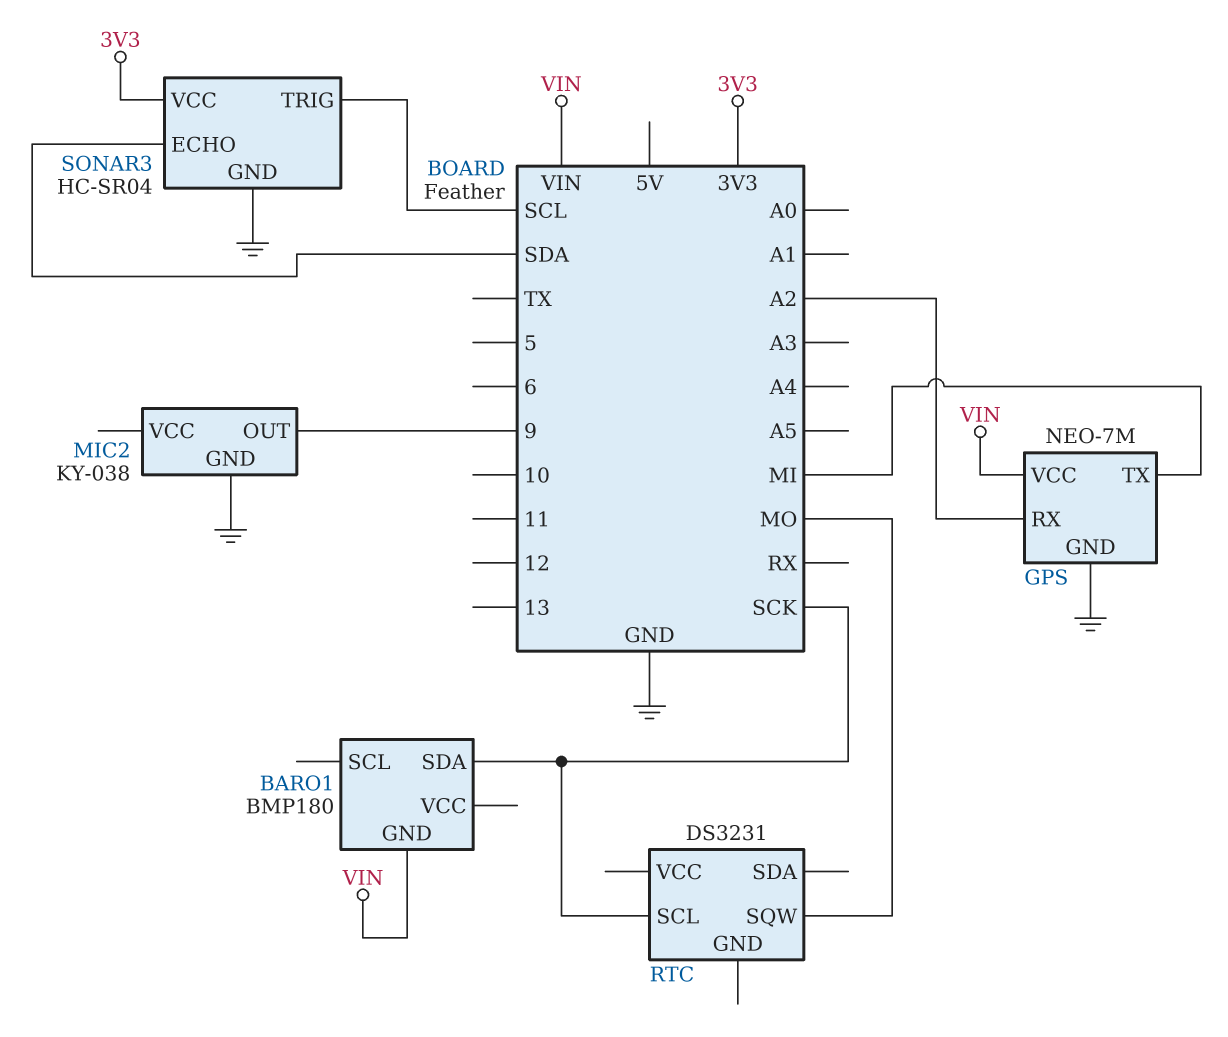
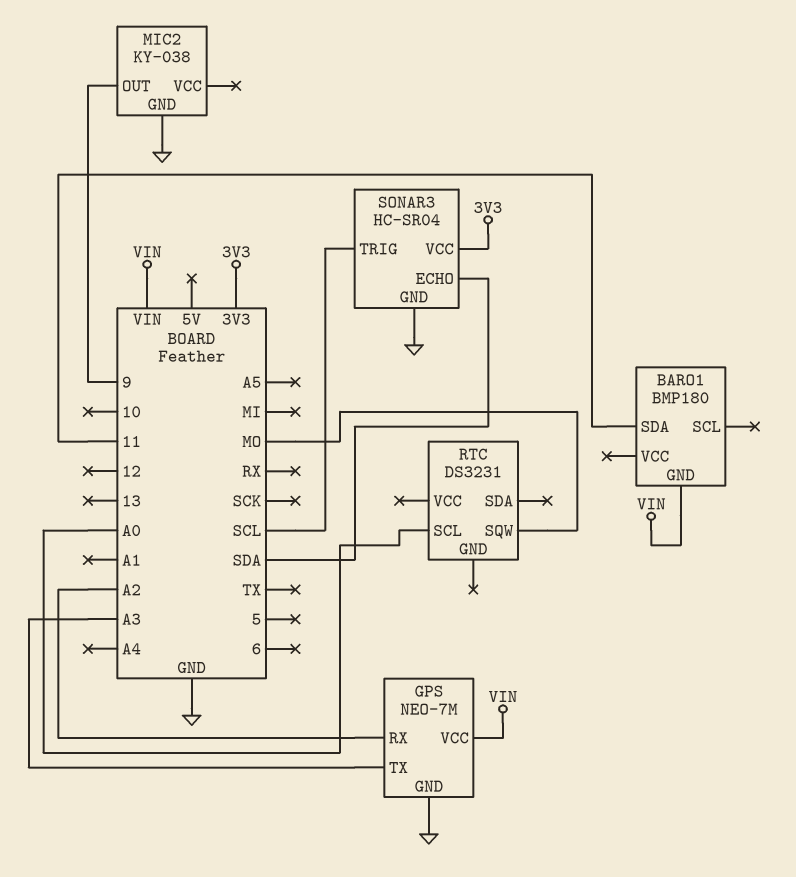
BARO1 pin SDA: SCK -> 11
GPS pin TX: MI -> A3
RTC pin SCL: SCK -> A0

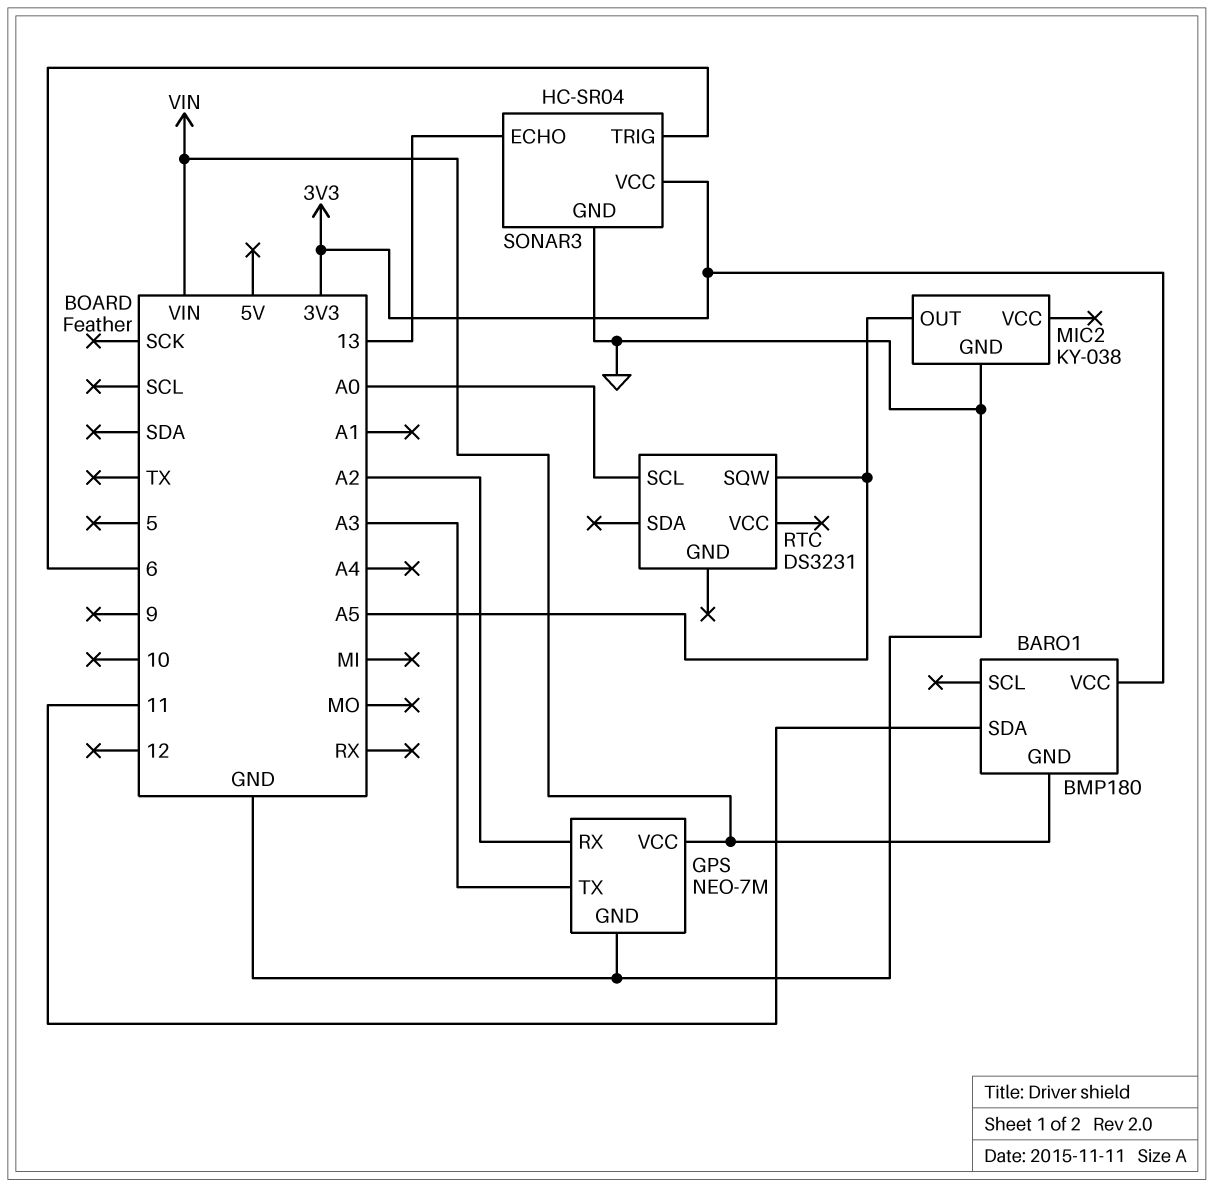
BARO1 pin VCC: none -> 3V3
MIC2 pin OUT: 9 -> A5
RTC pin SQW: MO -> A5
SONAR3 pin ECHO: SDA -> 13
SONAR3 pin TRIG: SCL -> 6

